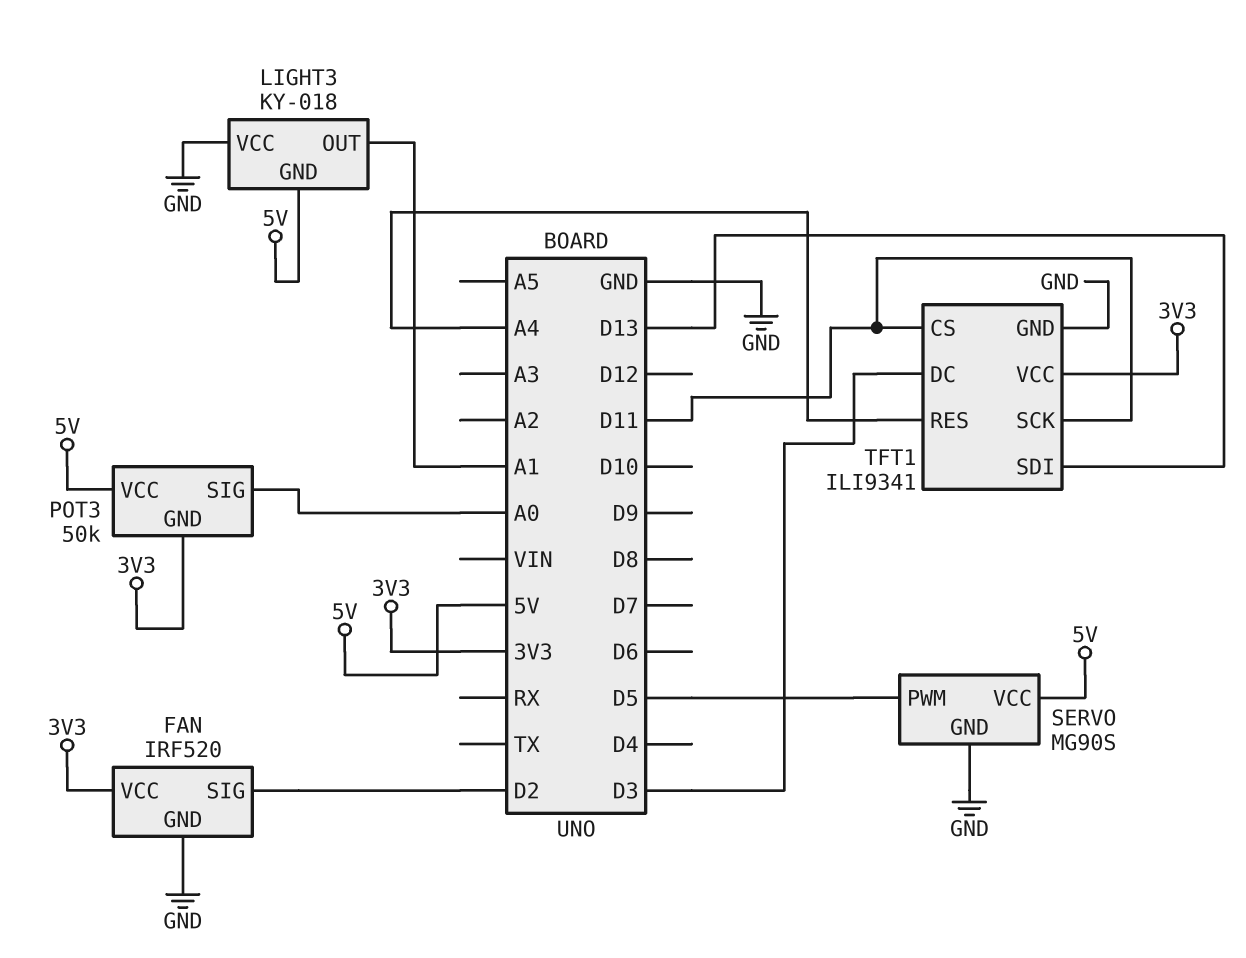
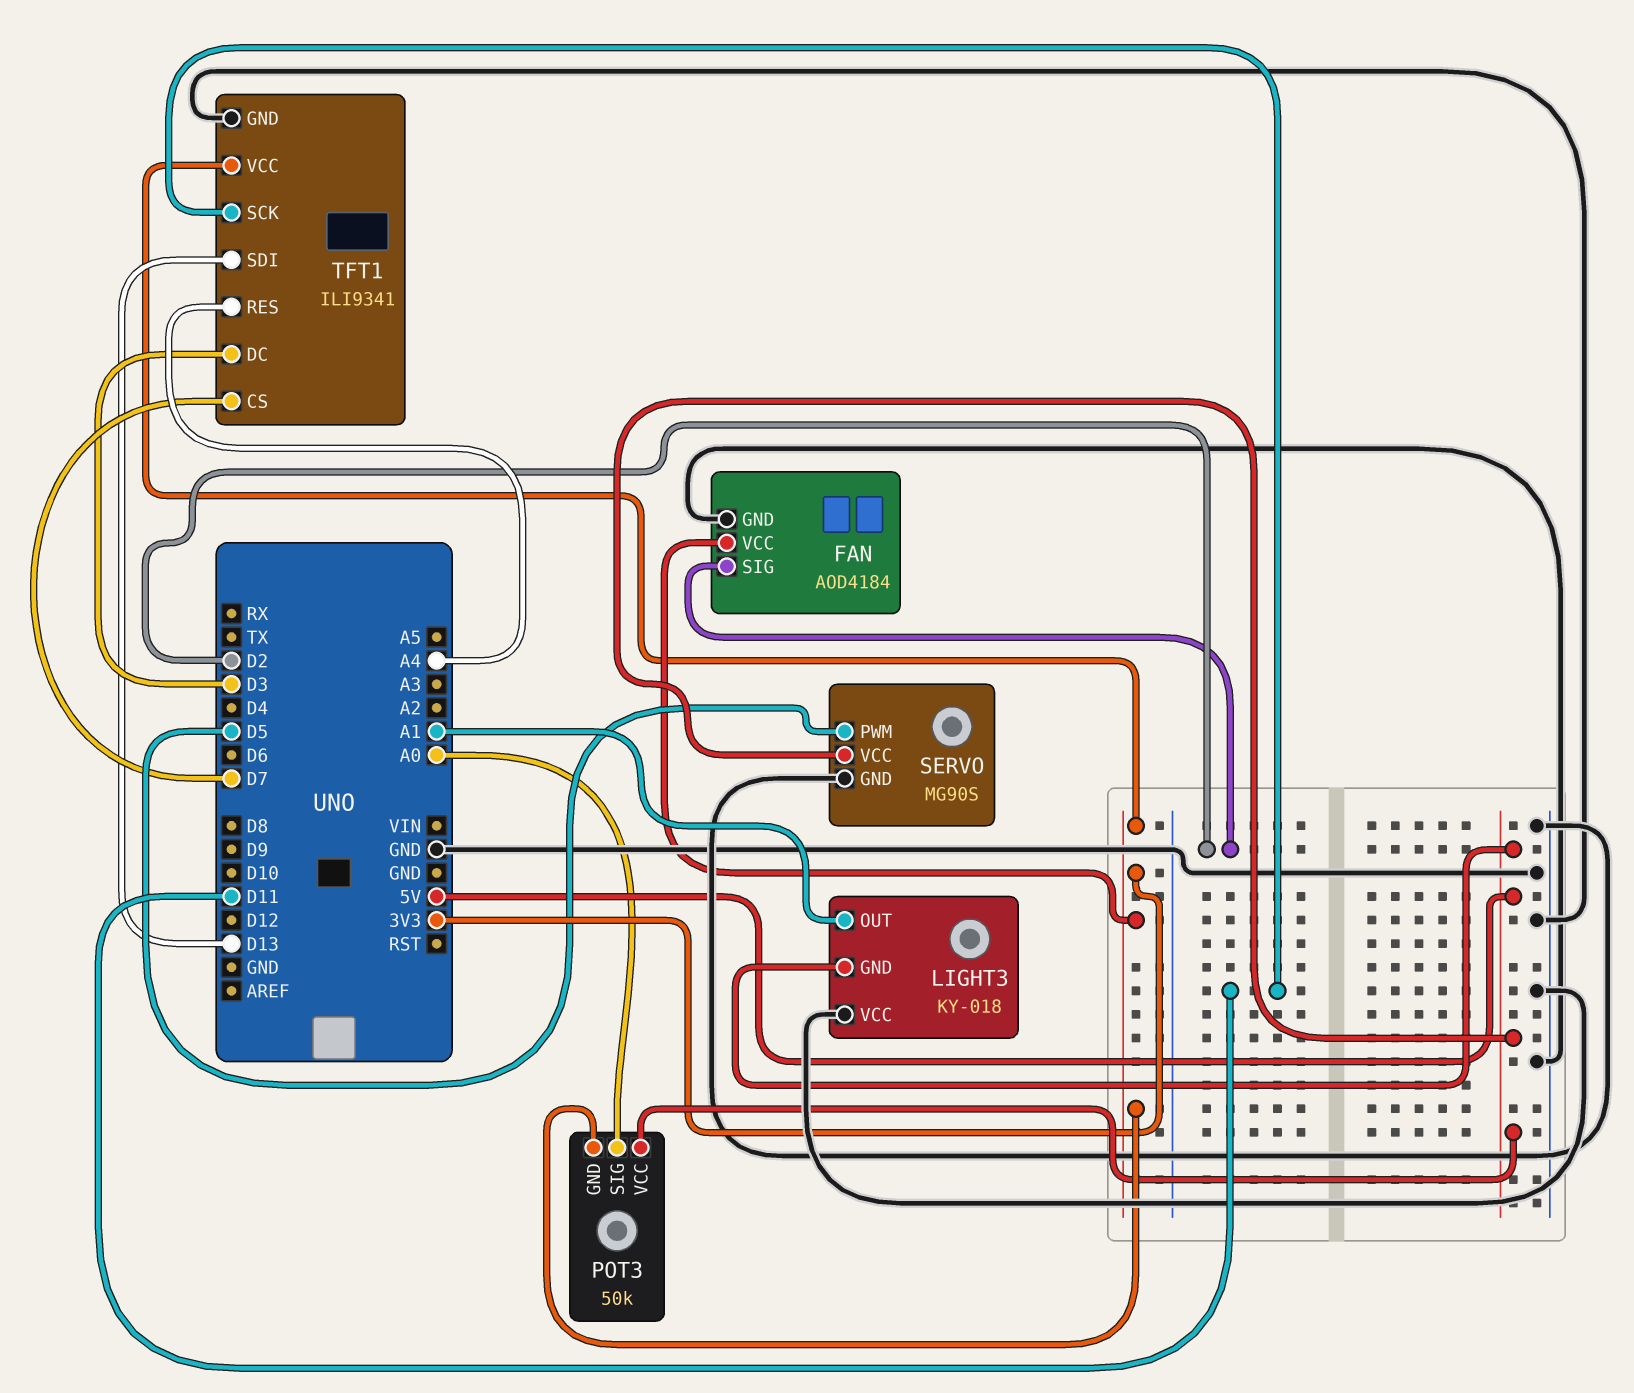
FAN: IRF520 -> AOD4184
TFT1 pin CS: D11 -> D7

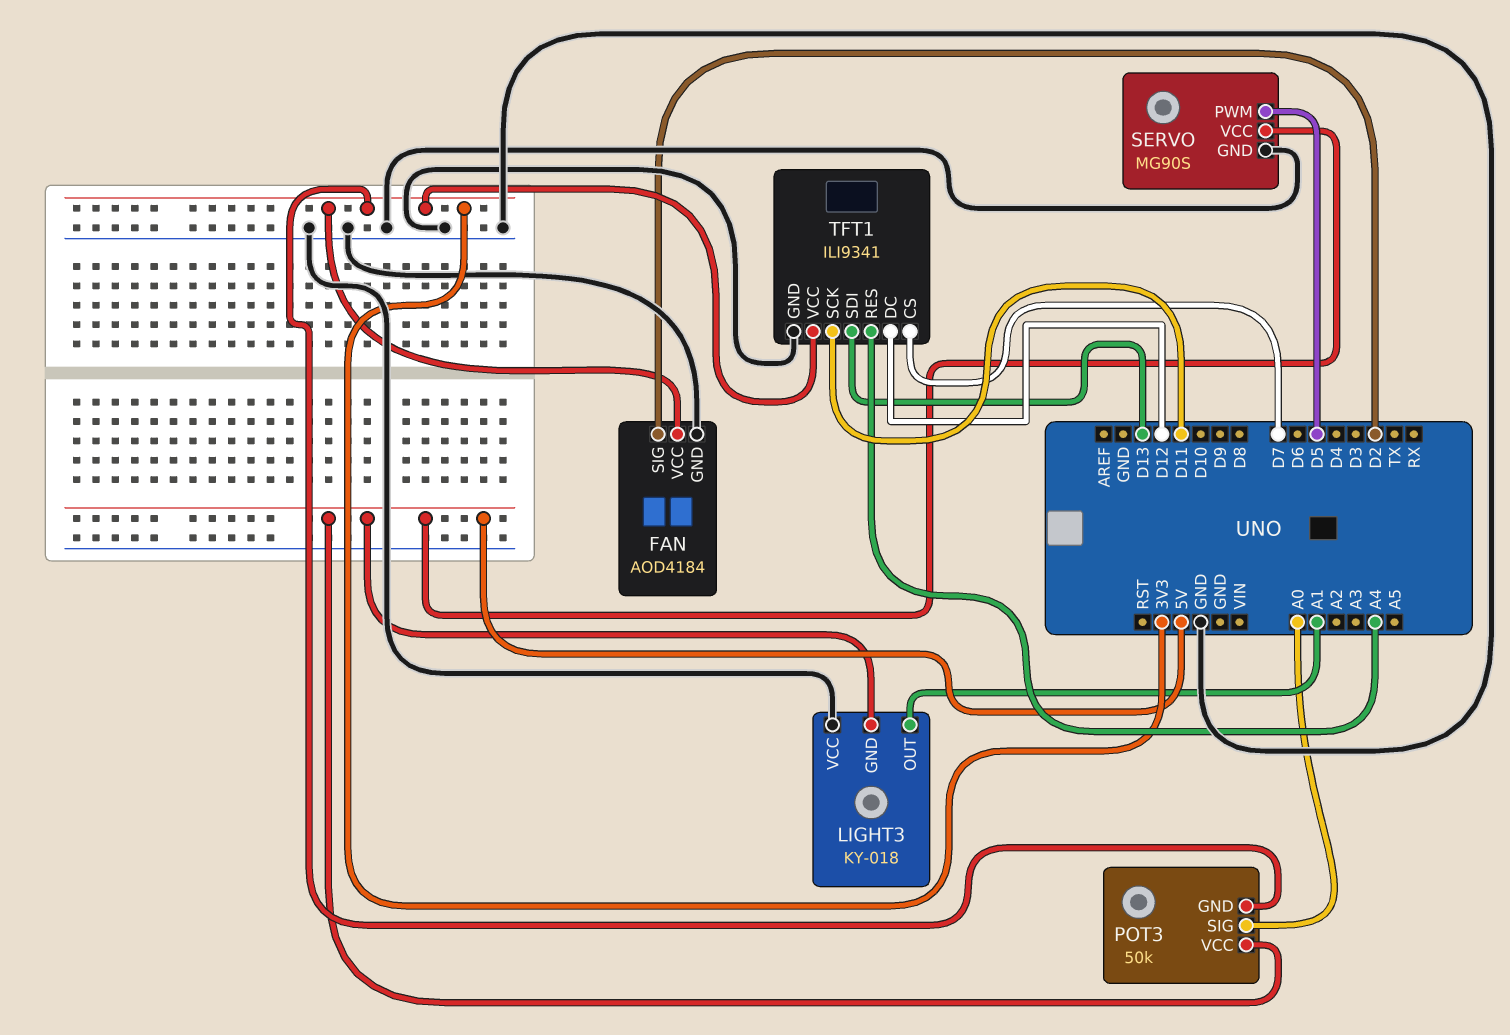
TFT1 pin DC: D3 -> D12

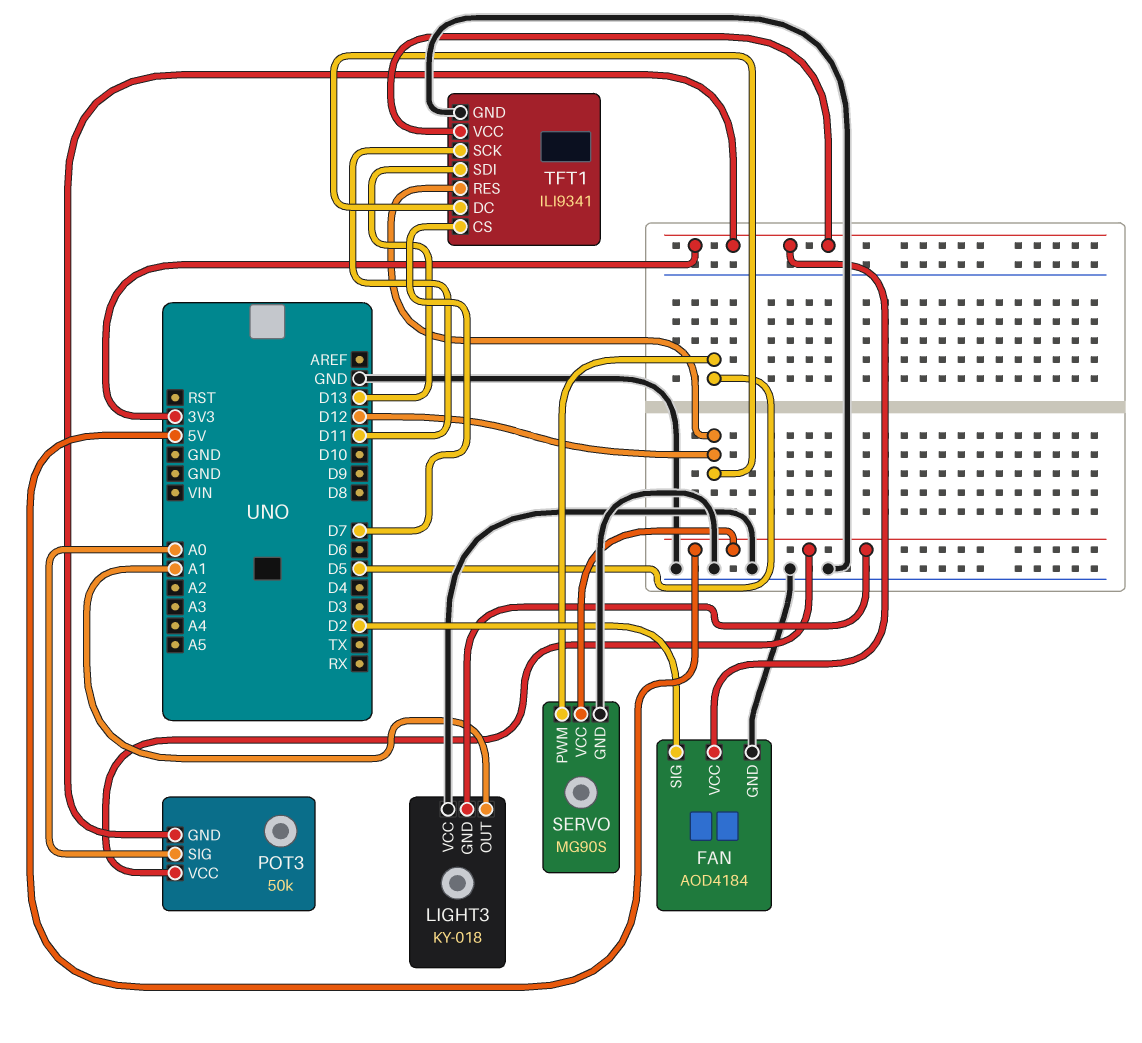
TFT1 pin RES: A4 -> D12

